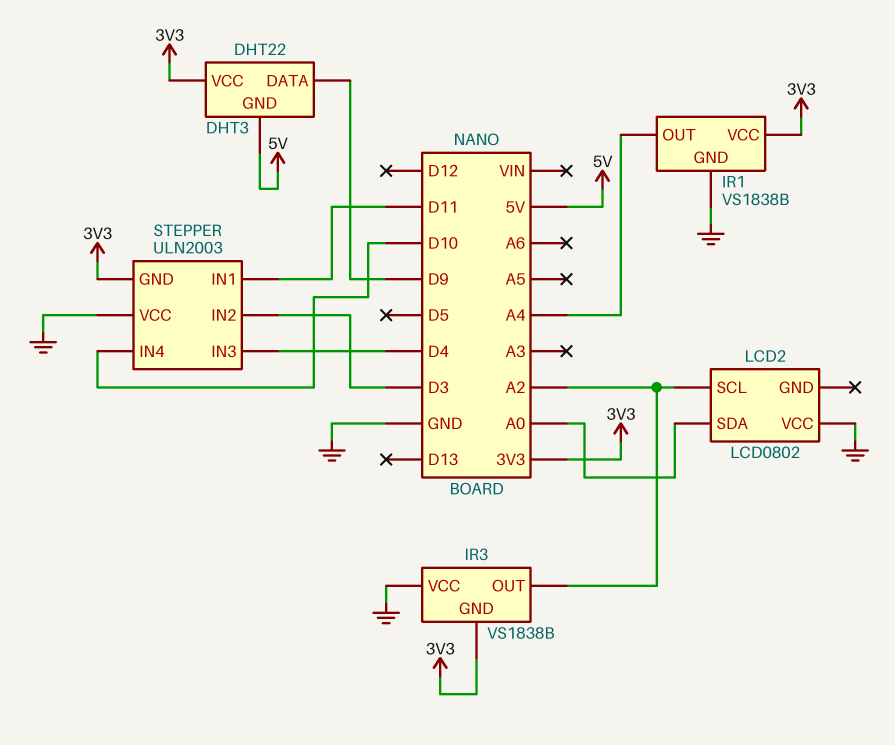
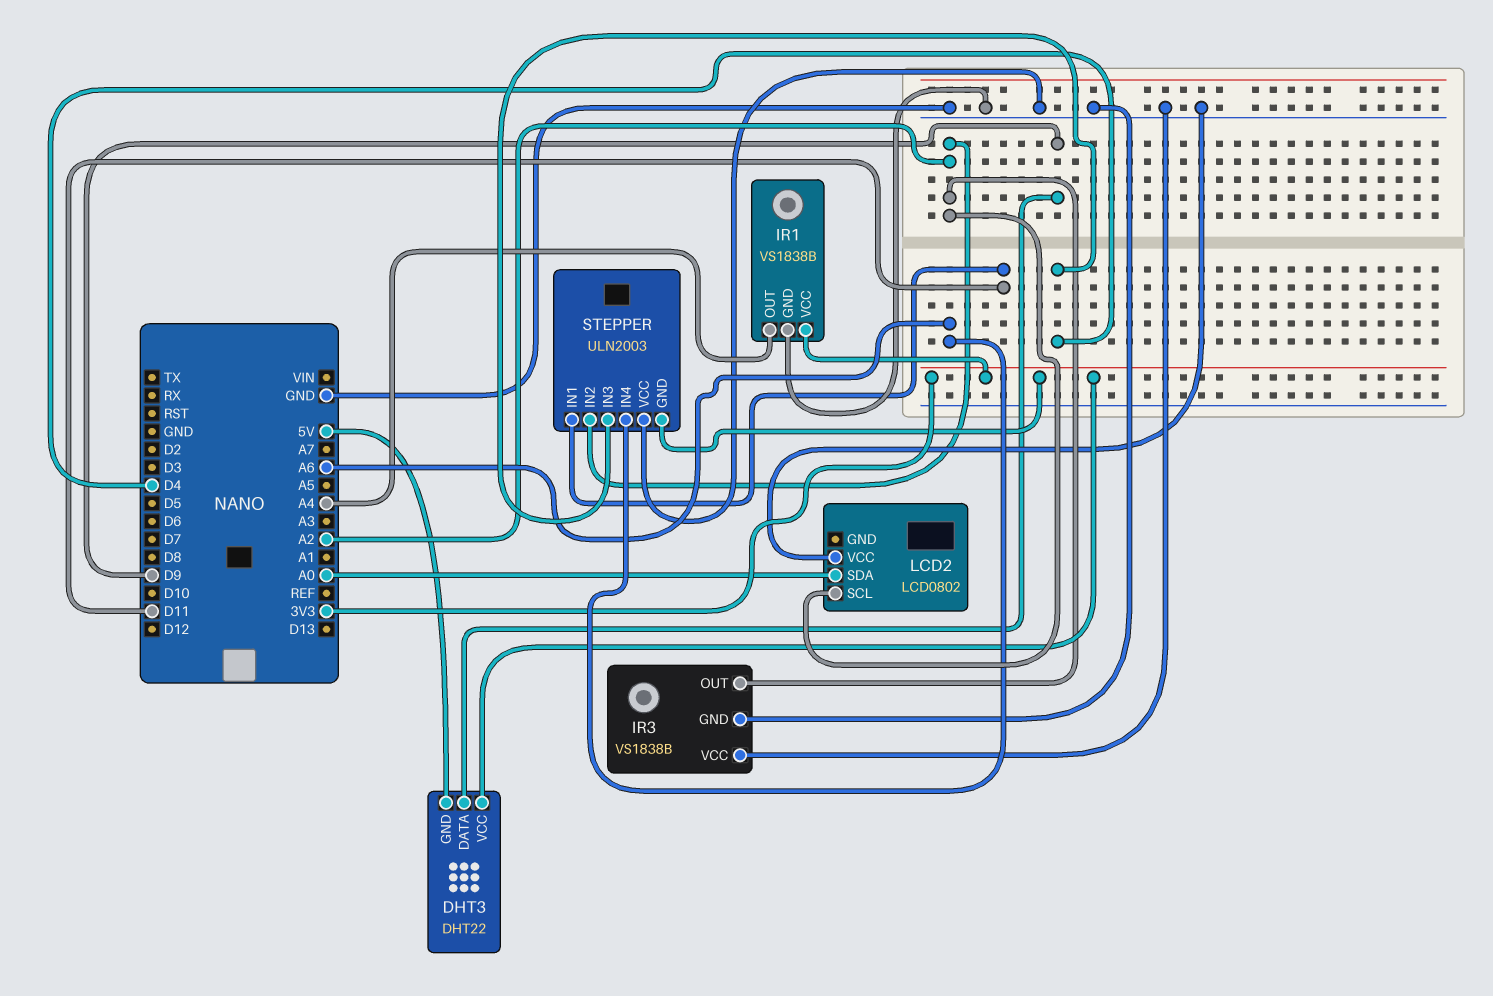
IR3 pin GND: 3V3 -> GND
STEPPER pin IN2: D3 -> A2
STEPPER pin IN4: D10 -> A6

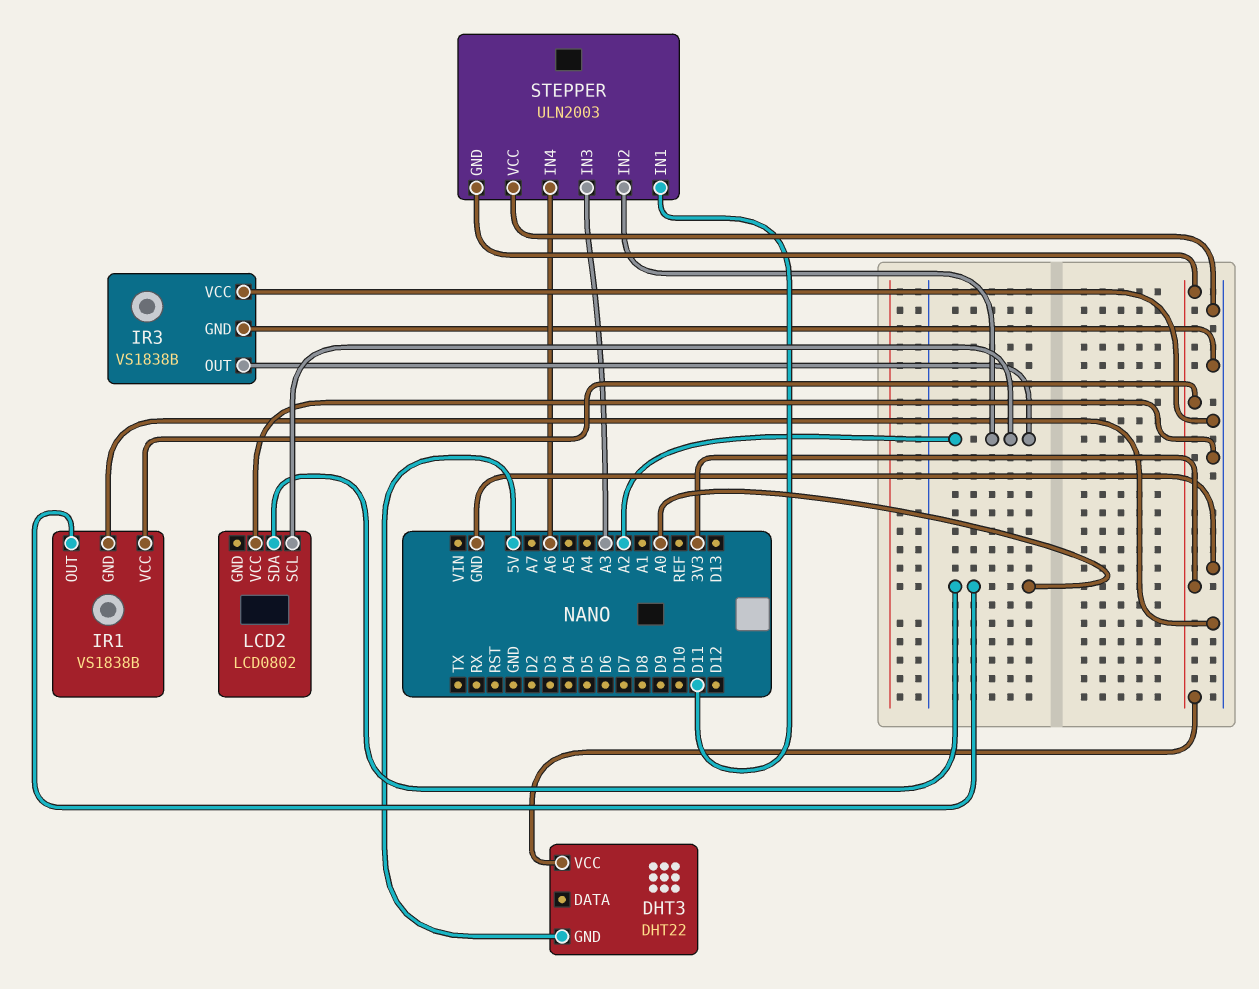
DHT3 pin DATA: D9 -> none
IR1 pin OUT: A4 -> A0
STEPPER pin IN3: D4 -> A3

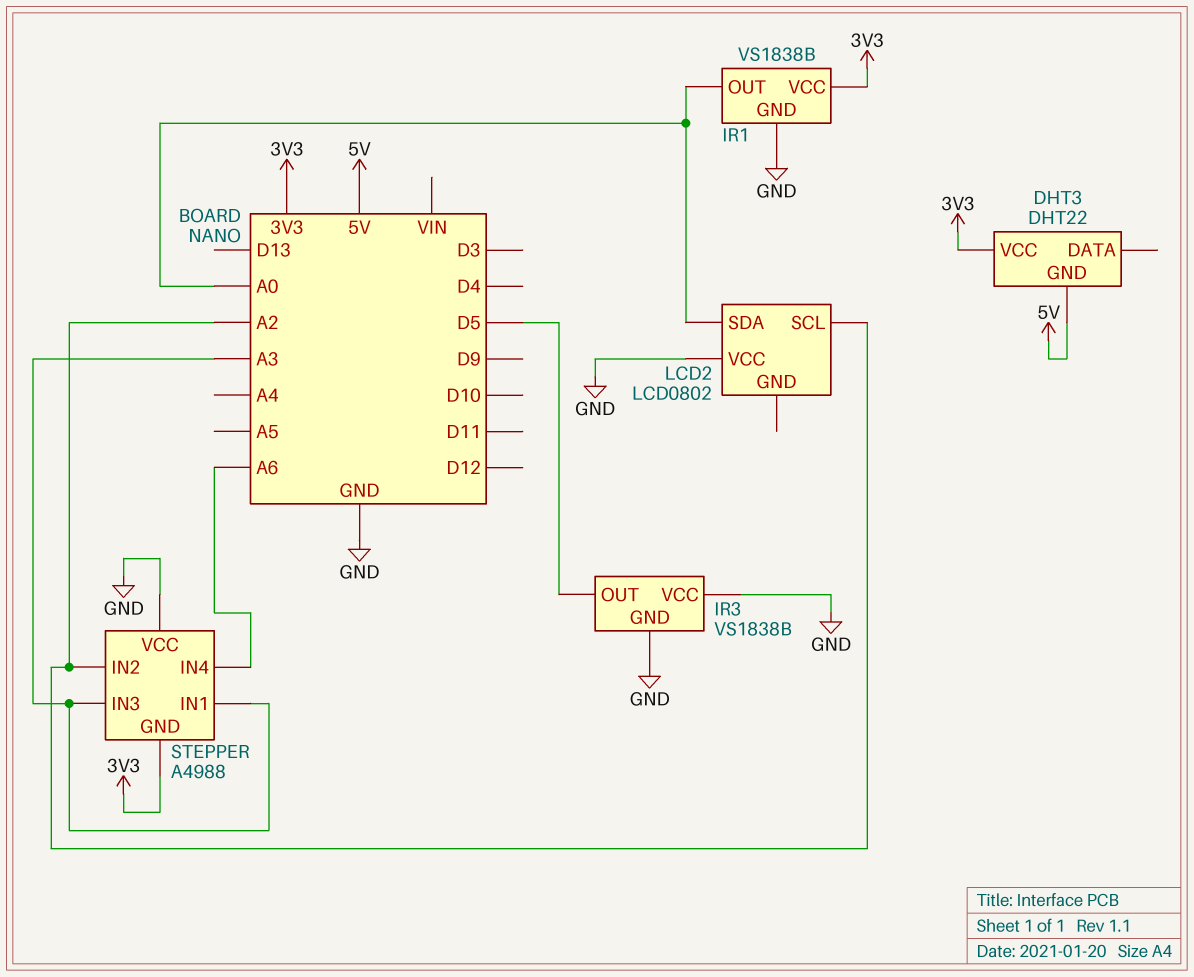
IR3 pin OUT: A2 -> D5
STEPPER: ULN2003 -> A4988
STEPPER pin IN1: D11 -> A3

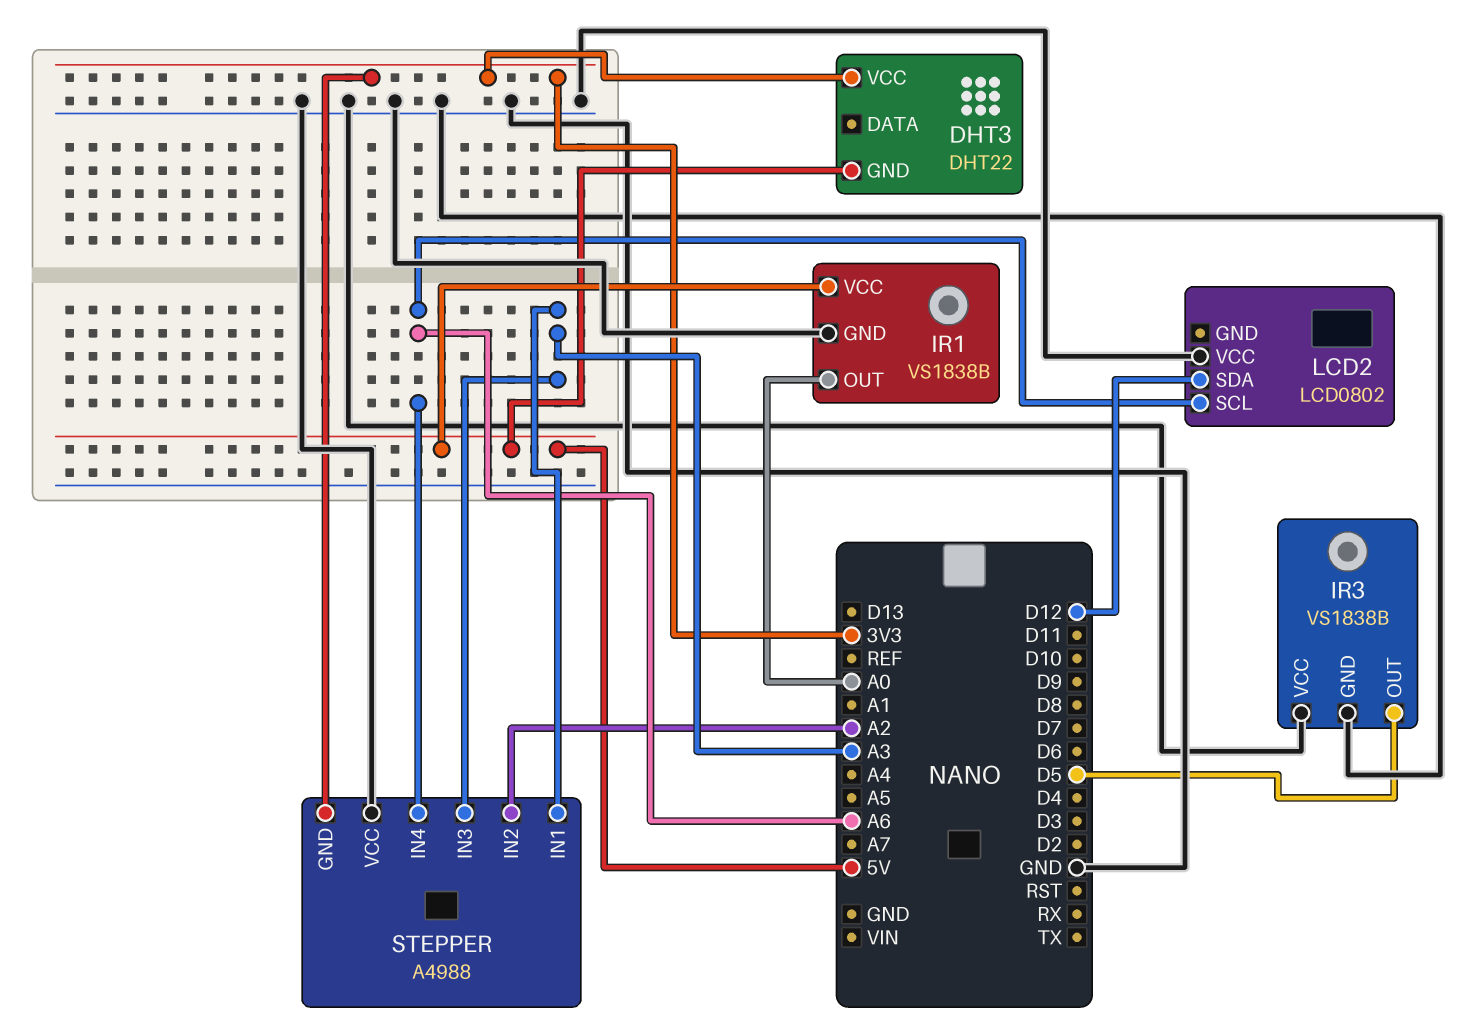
IR1 pin VCC: 3V3 -> 5V
LCD2 pin SCL: A2 -> A6
LCD2 pin SDA: A0 -> D12

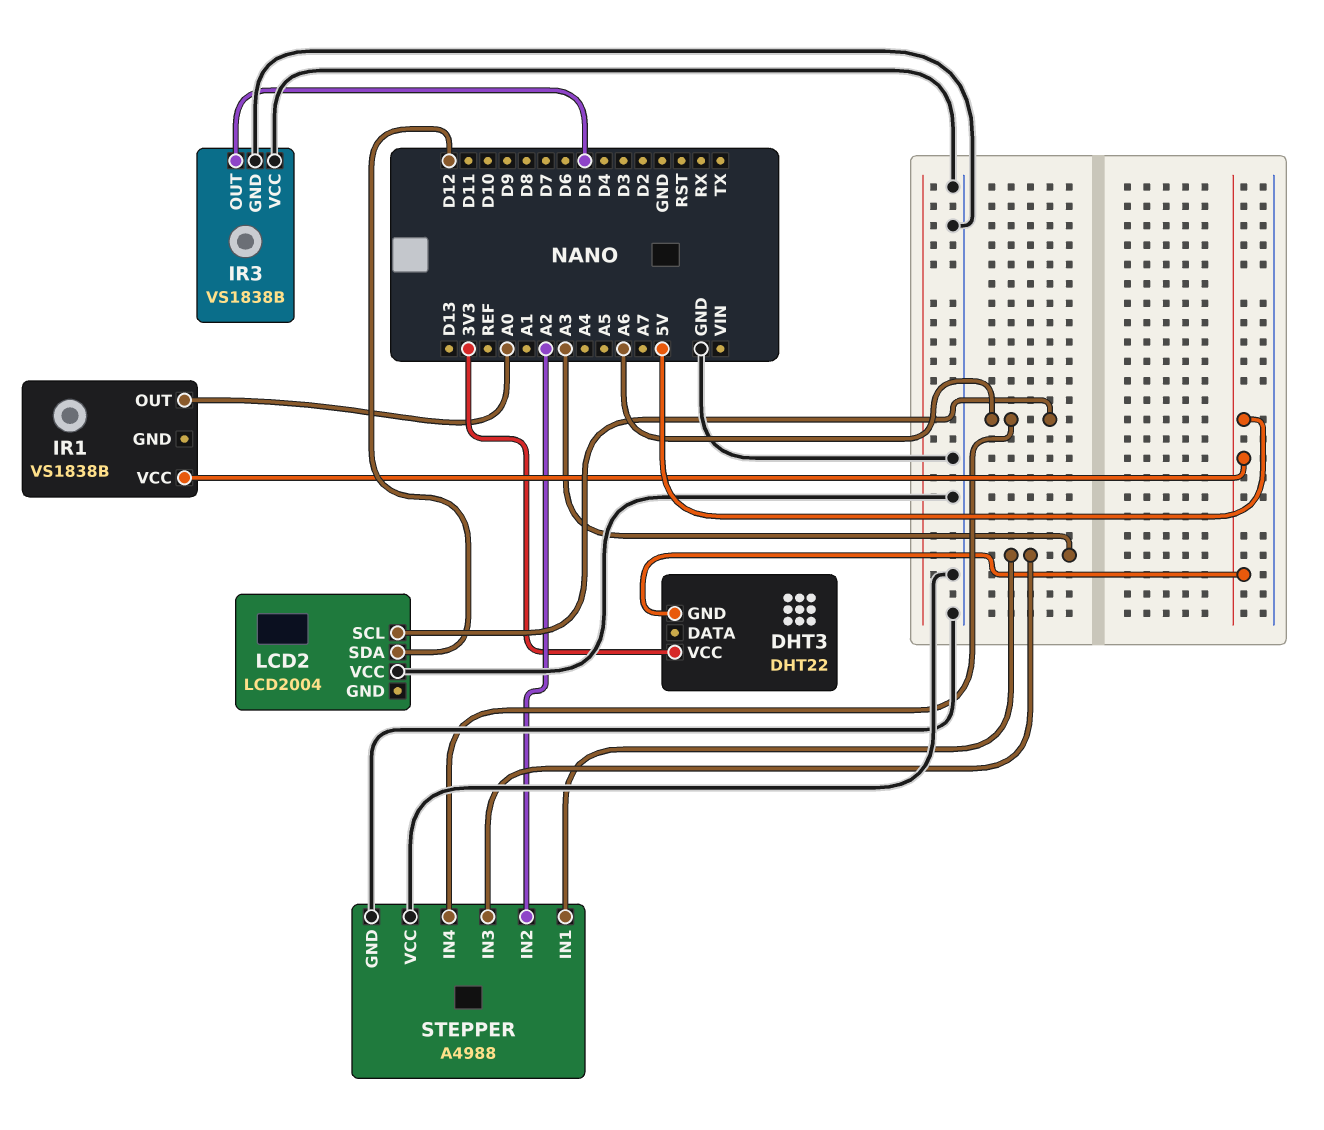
IR1 pin GND: GND -> none
LCD2: LCD0802 -> LCD2004
STEPPER pin GND: 3V3 -> GND

